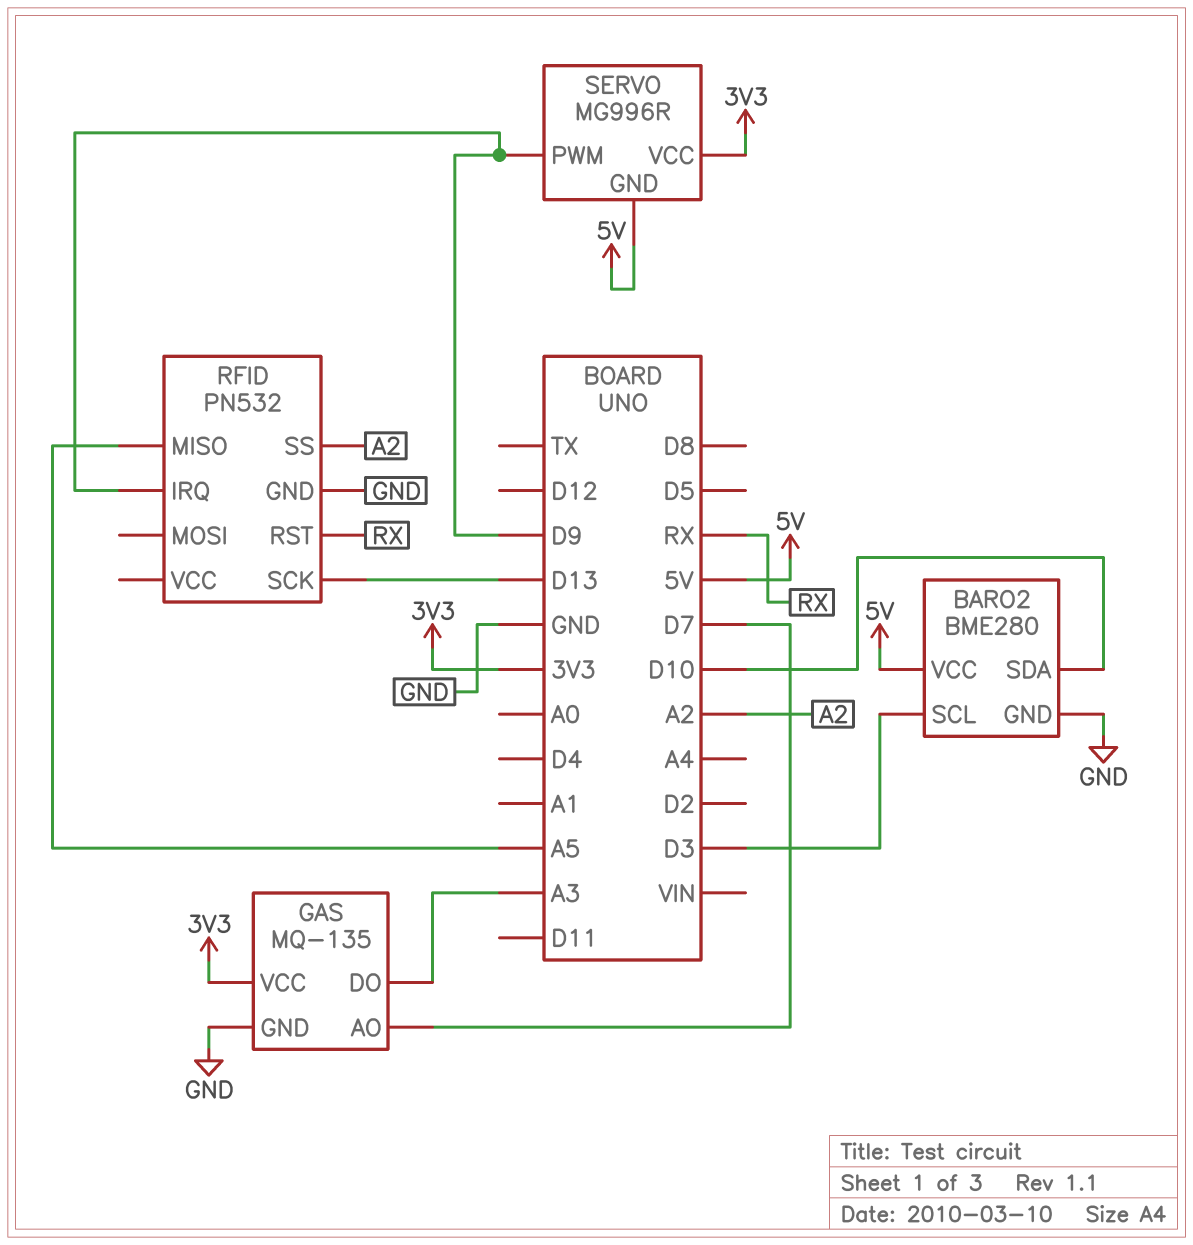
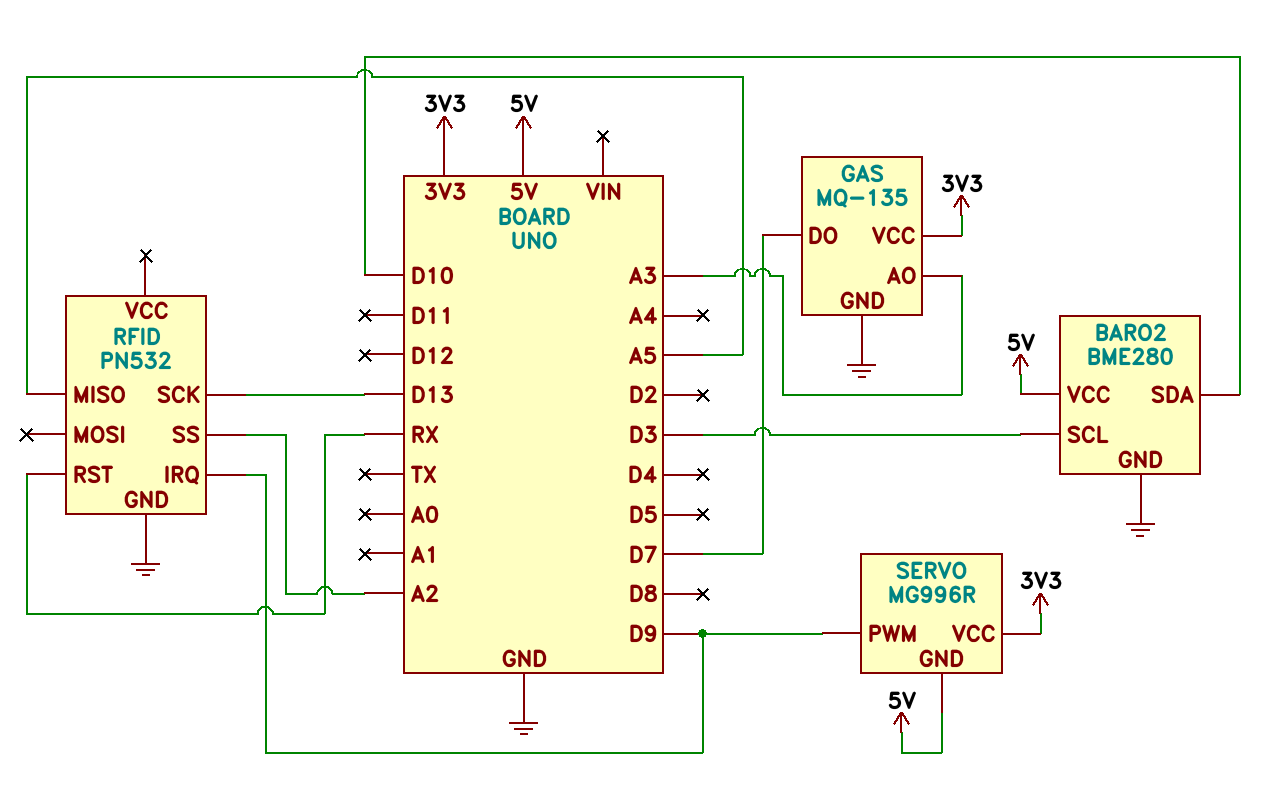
GAS pin AO: D7 -> A3
GAS pin DO: A3 -> D7

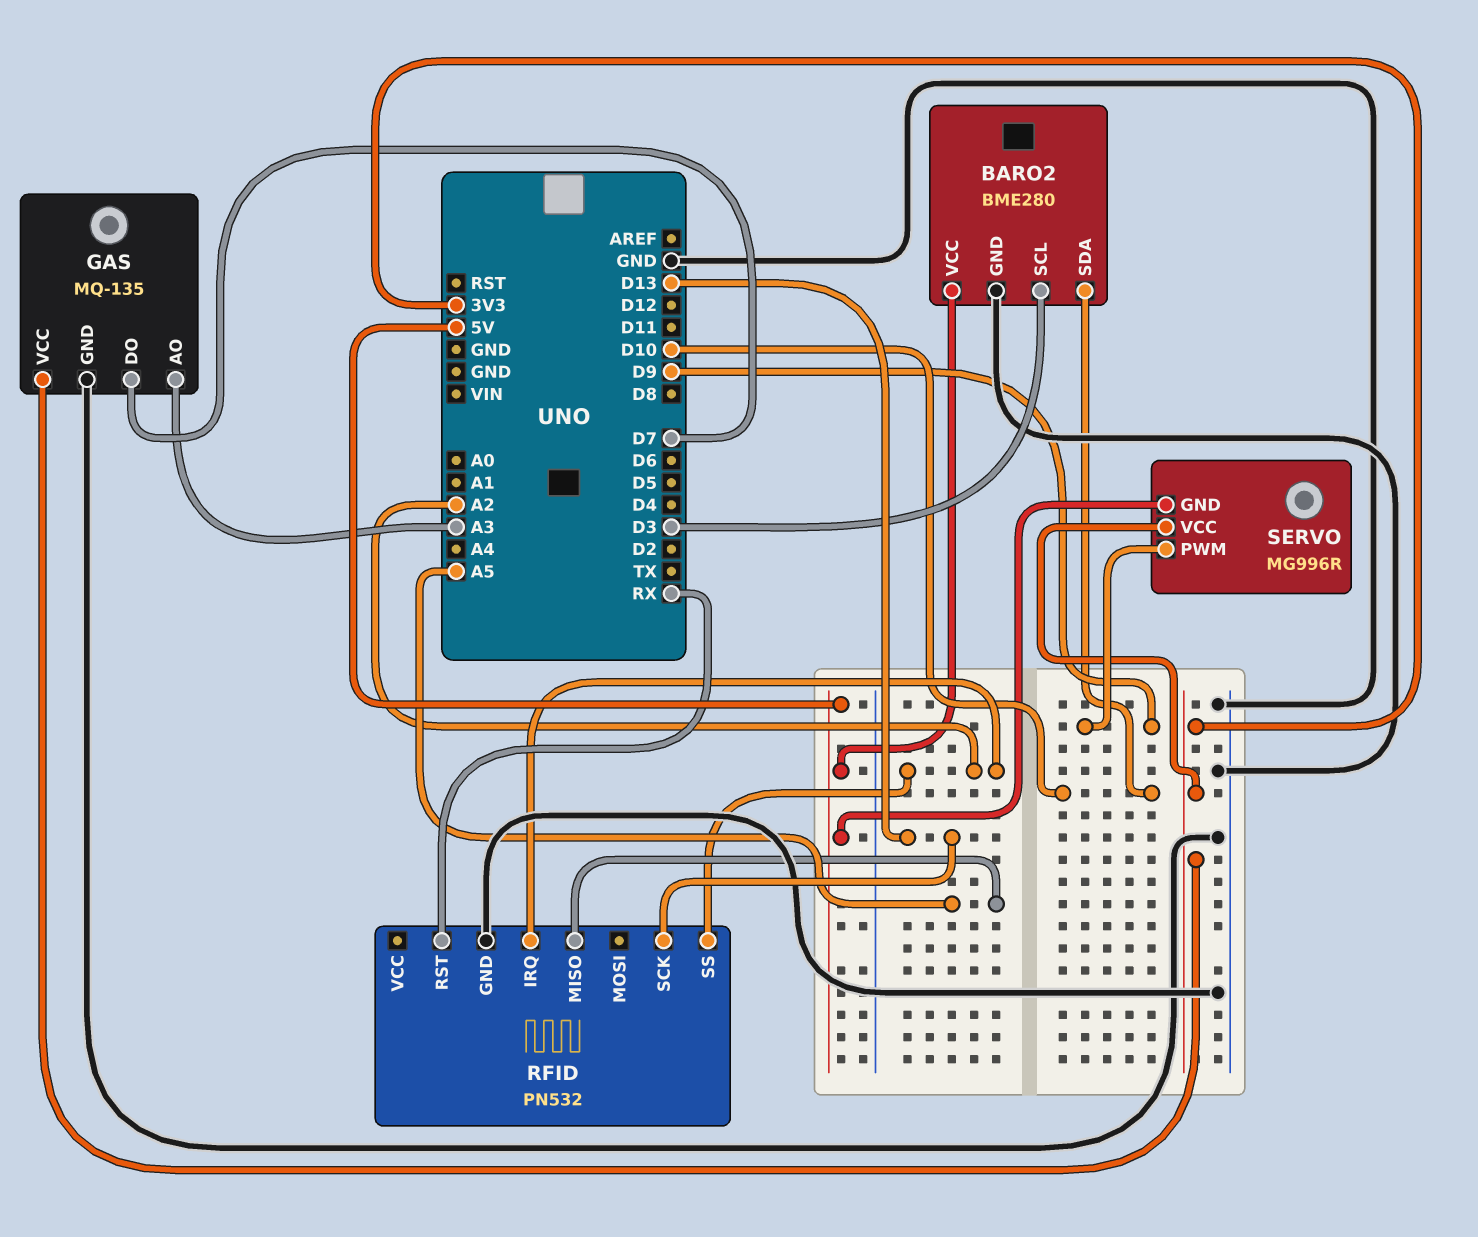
RFID pin IRQ: D9 -> A2

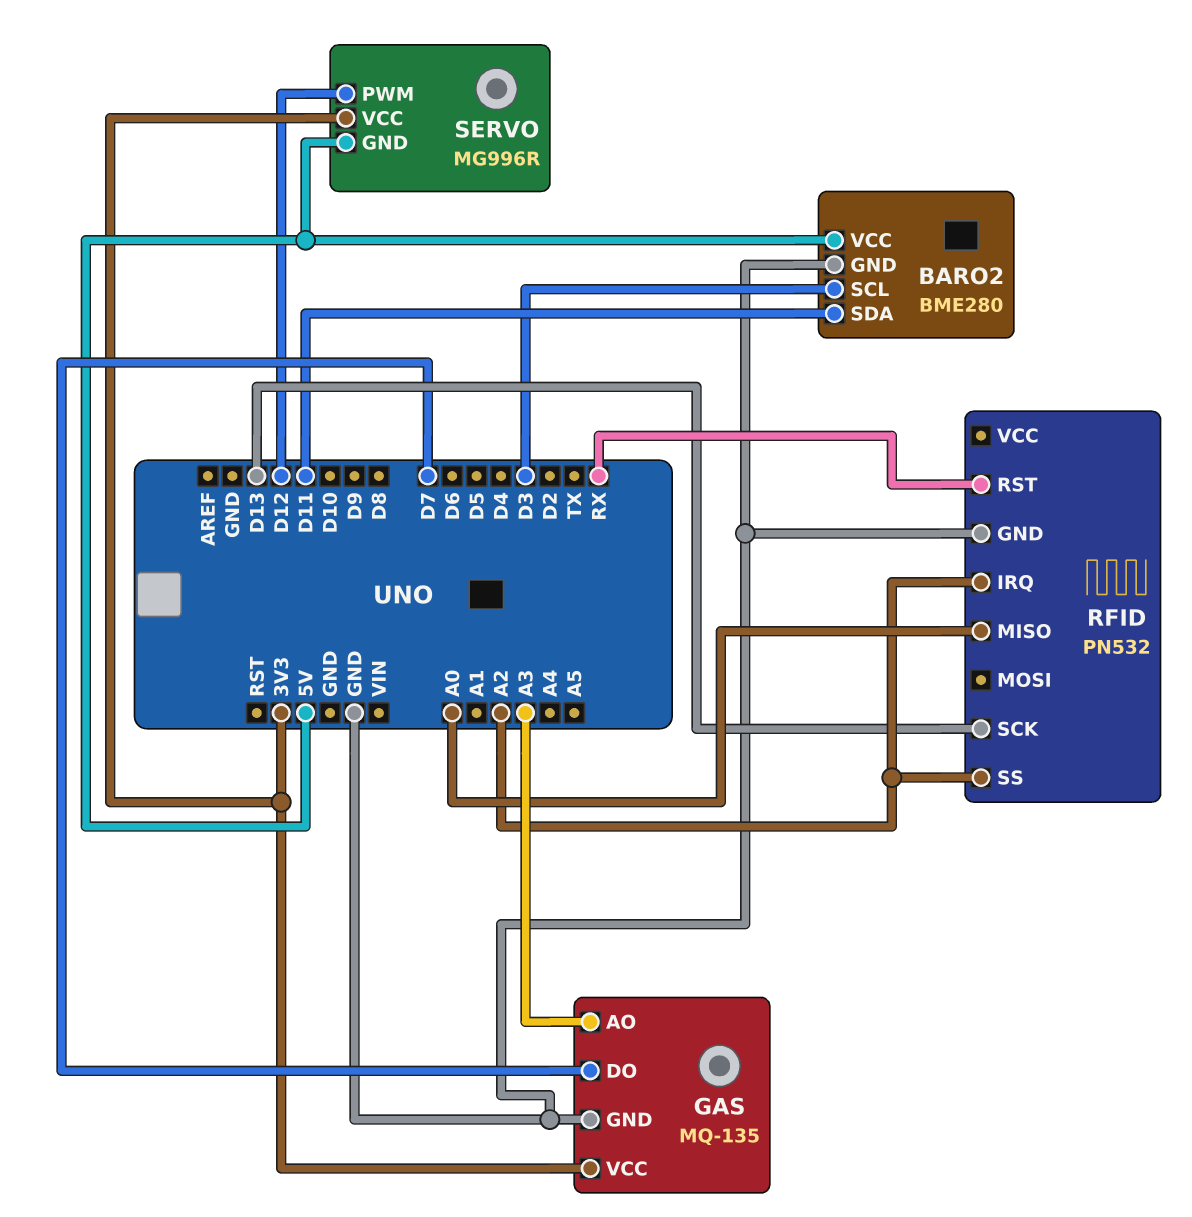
BARO2 pin SDA: D10 -> D11
RFID pin MISO: A5 -> A0
SERVO pin PWM: D9 -> D12

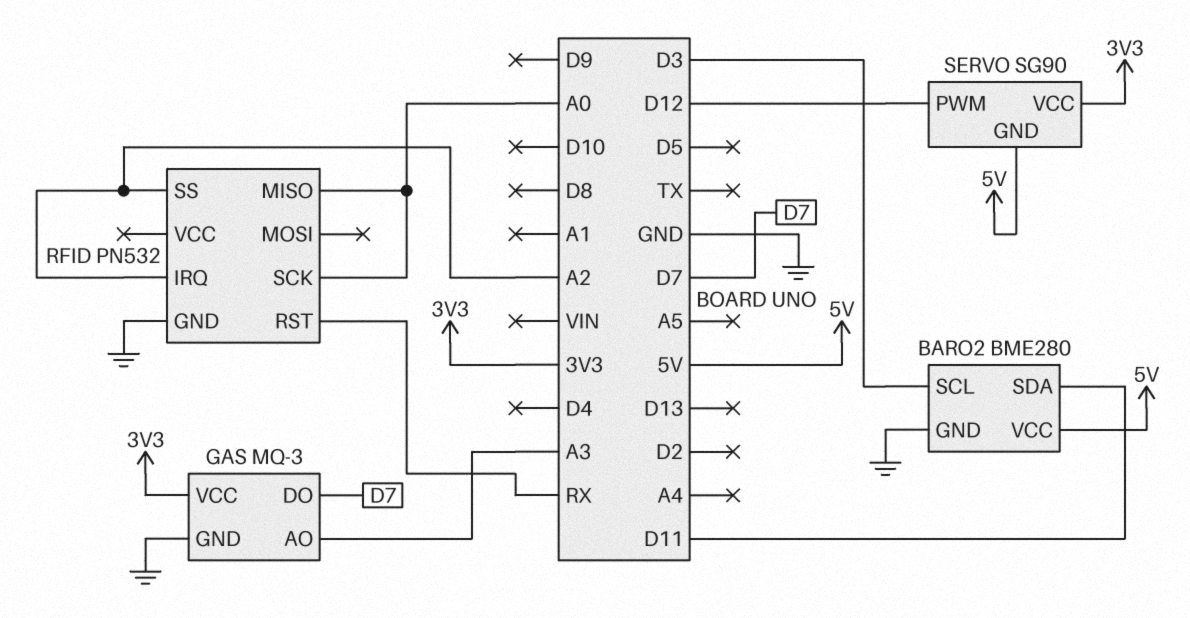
GAS: MQ-135 -> MQ-3
RFID pin SCK: D13 -> A0
SERVO: MG996R -> SG90

